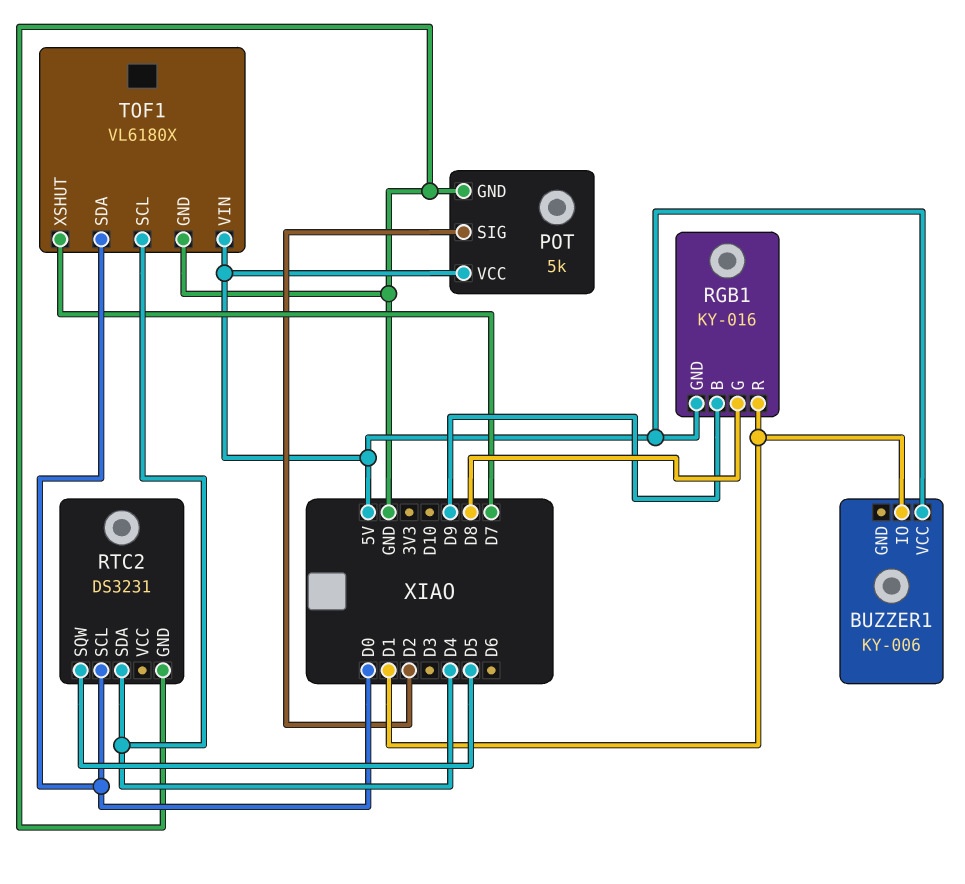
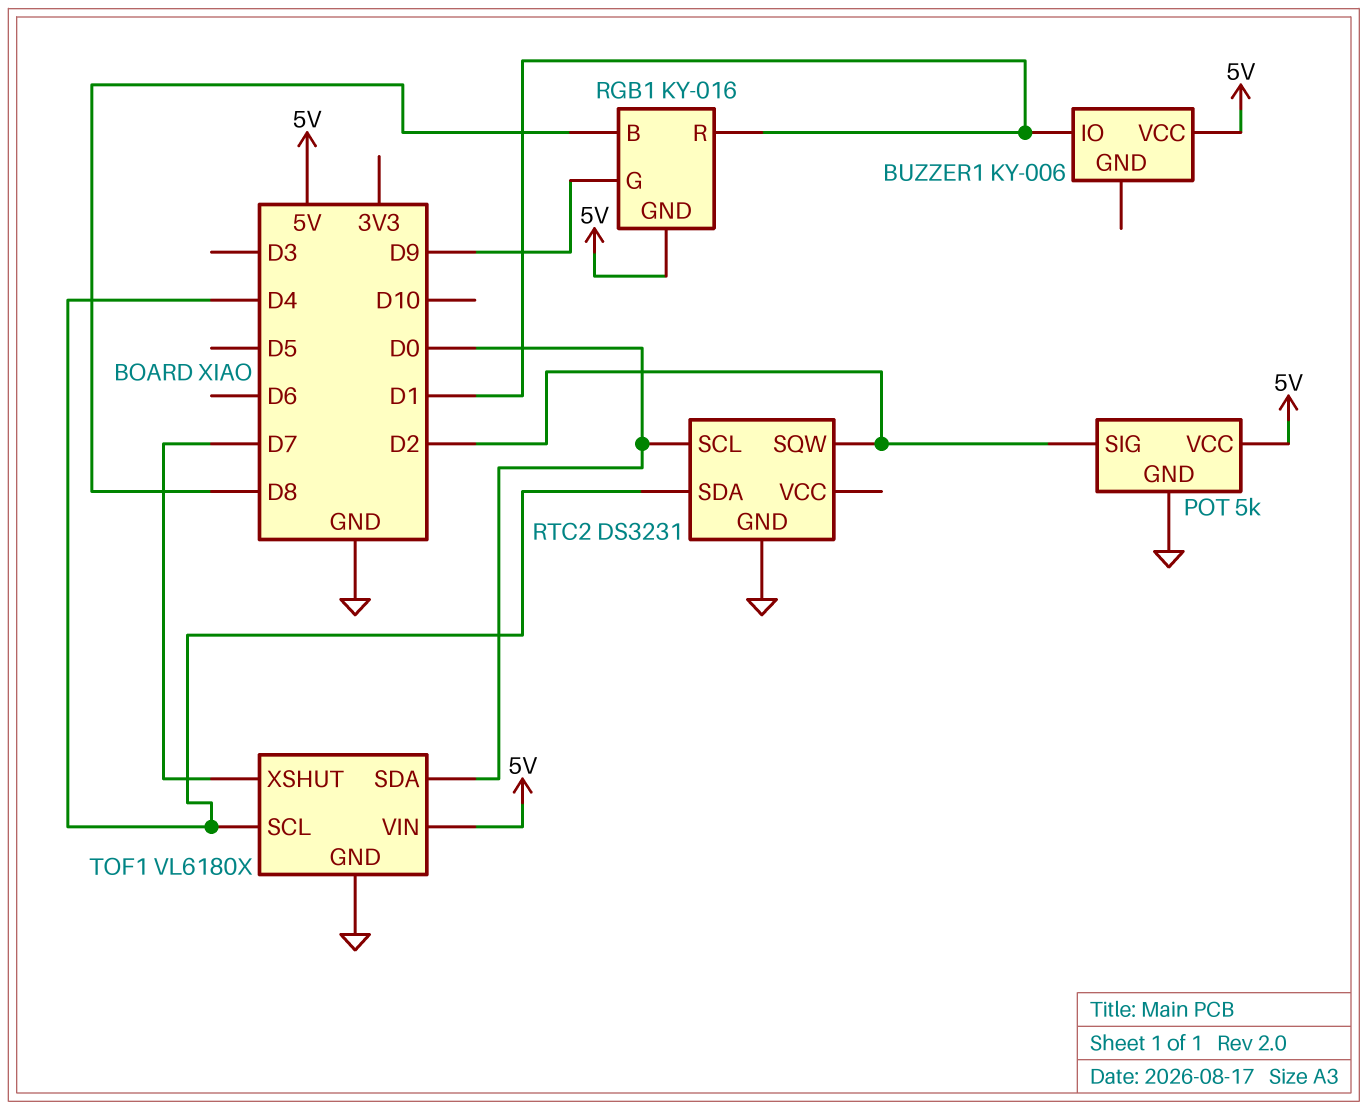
RGB1 pin B: D9 -> D8
RGB1 pin G: D8 -> D9
RTC2 pin SQW: D5 -> D2

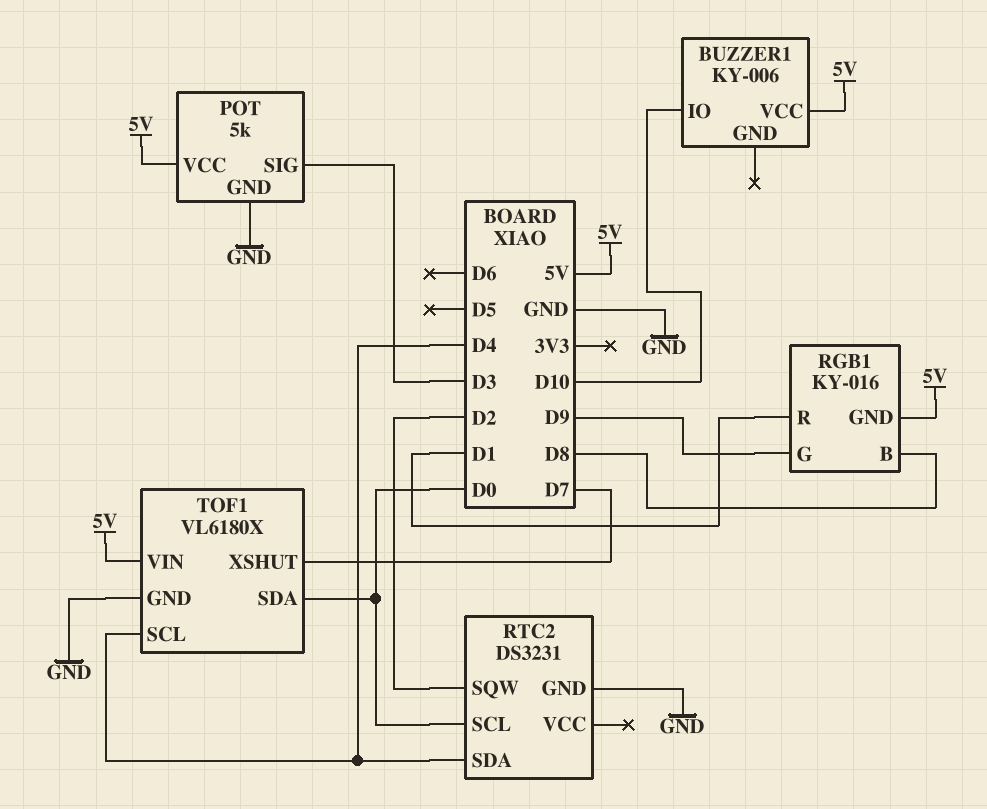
BUZZER1 pin IO: D1 -> D10
POT pin SIG: D2 -> D3

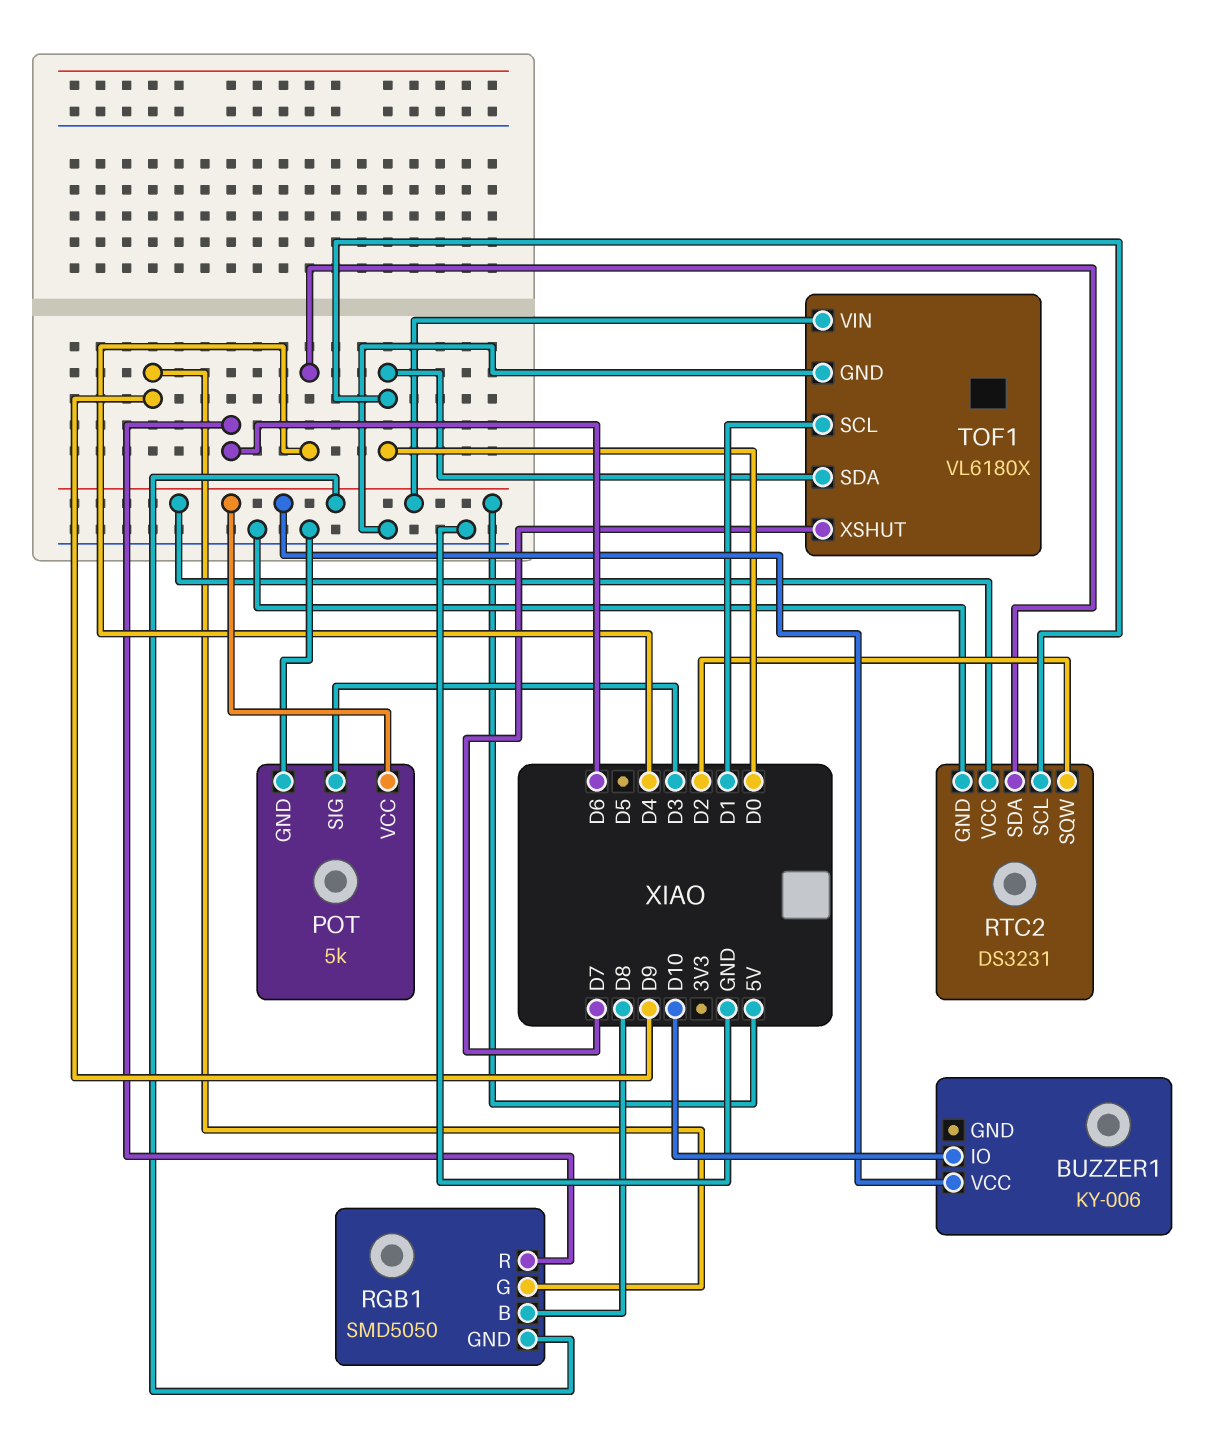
RGB1: KY-016 -> SMD5050
RGB1 pin R: D1 -> D6
RTC2 pin VCC: none -> 5V
TOF1 pin SCL: D4 -> D1

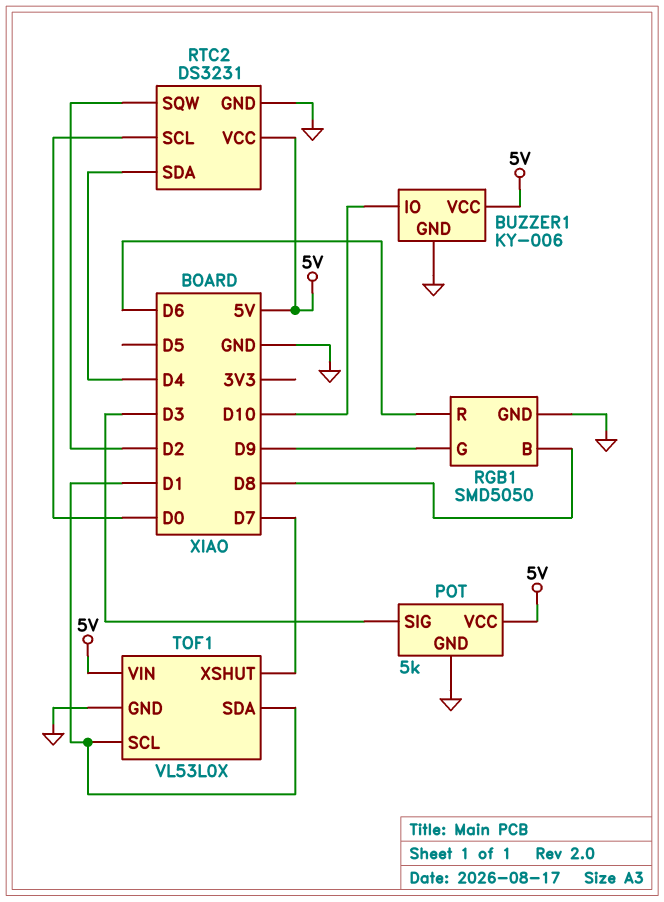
BUZZER1 pin GND: none -> GND
RGB1 pin GND: 5V -> GND
TOF1: VL6180X -> VL53L0X
TOF1 pin SDA: D0 -> D1

